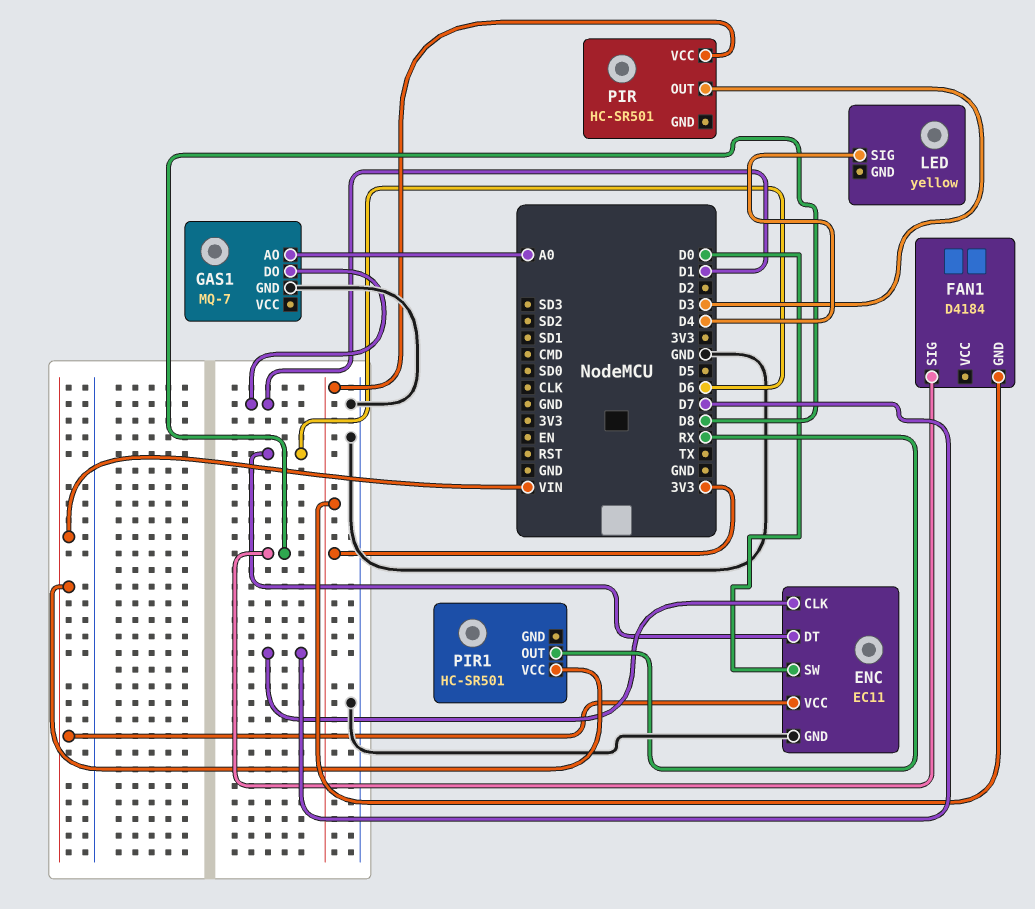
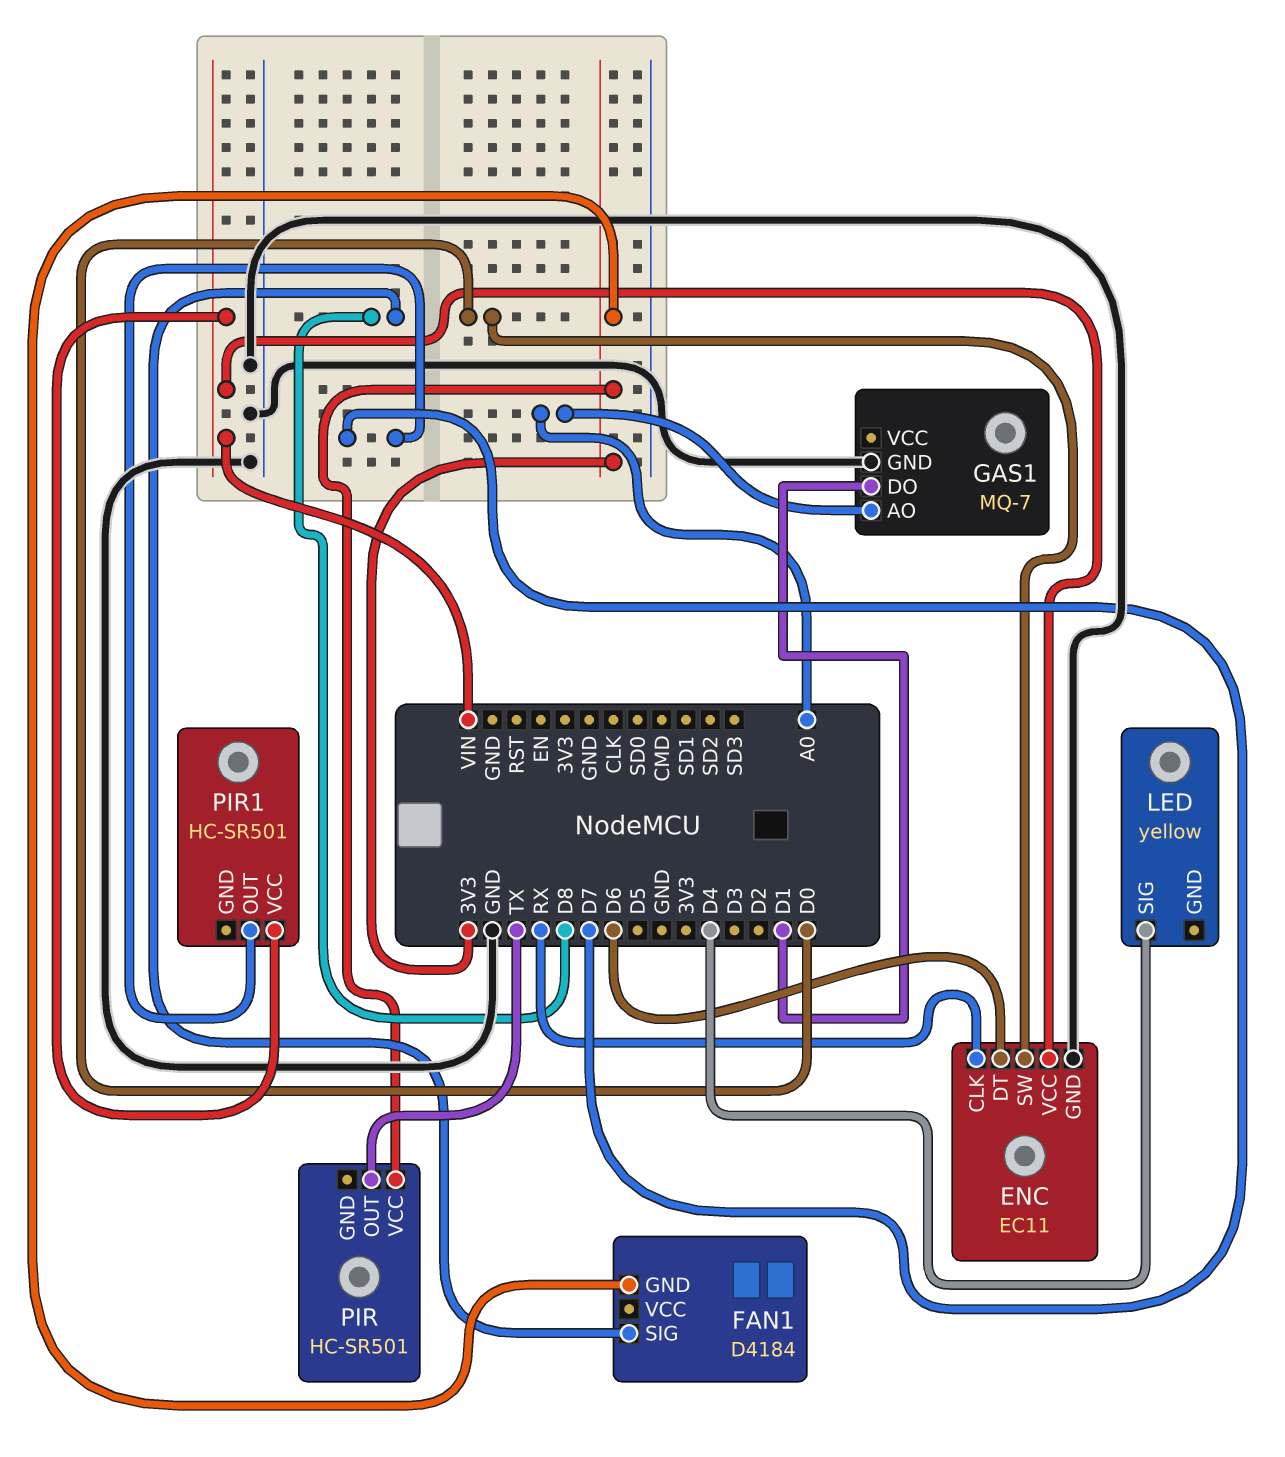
ENC pin CLK: D7 -> RX
PIR pin OUT: D3 -> TX
PIR1 pin OUT: RX -> D7

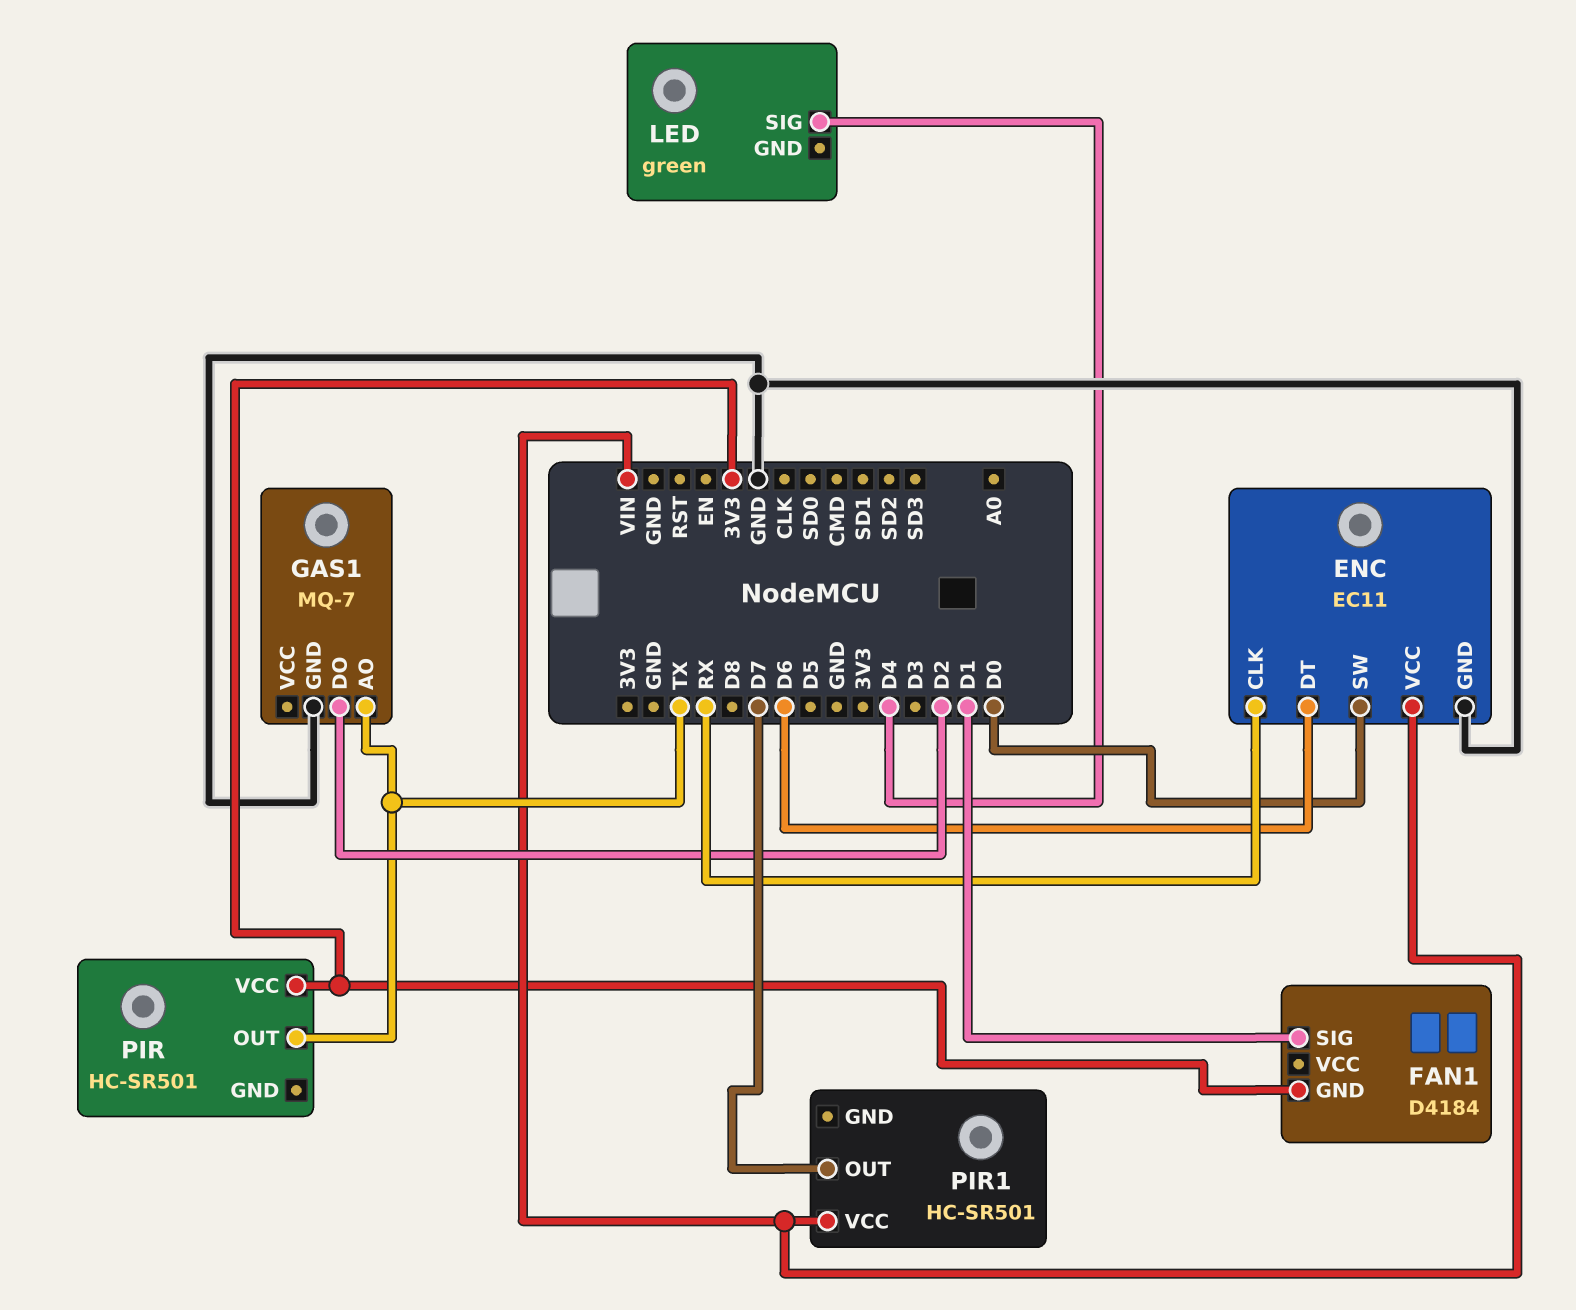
FAN1 pin SIG: D8 -> D1
GAS1 pin AO: A0 -> TX
GAS1 pin DO: D1 -> D2
LED: yellow -> green

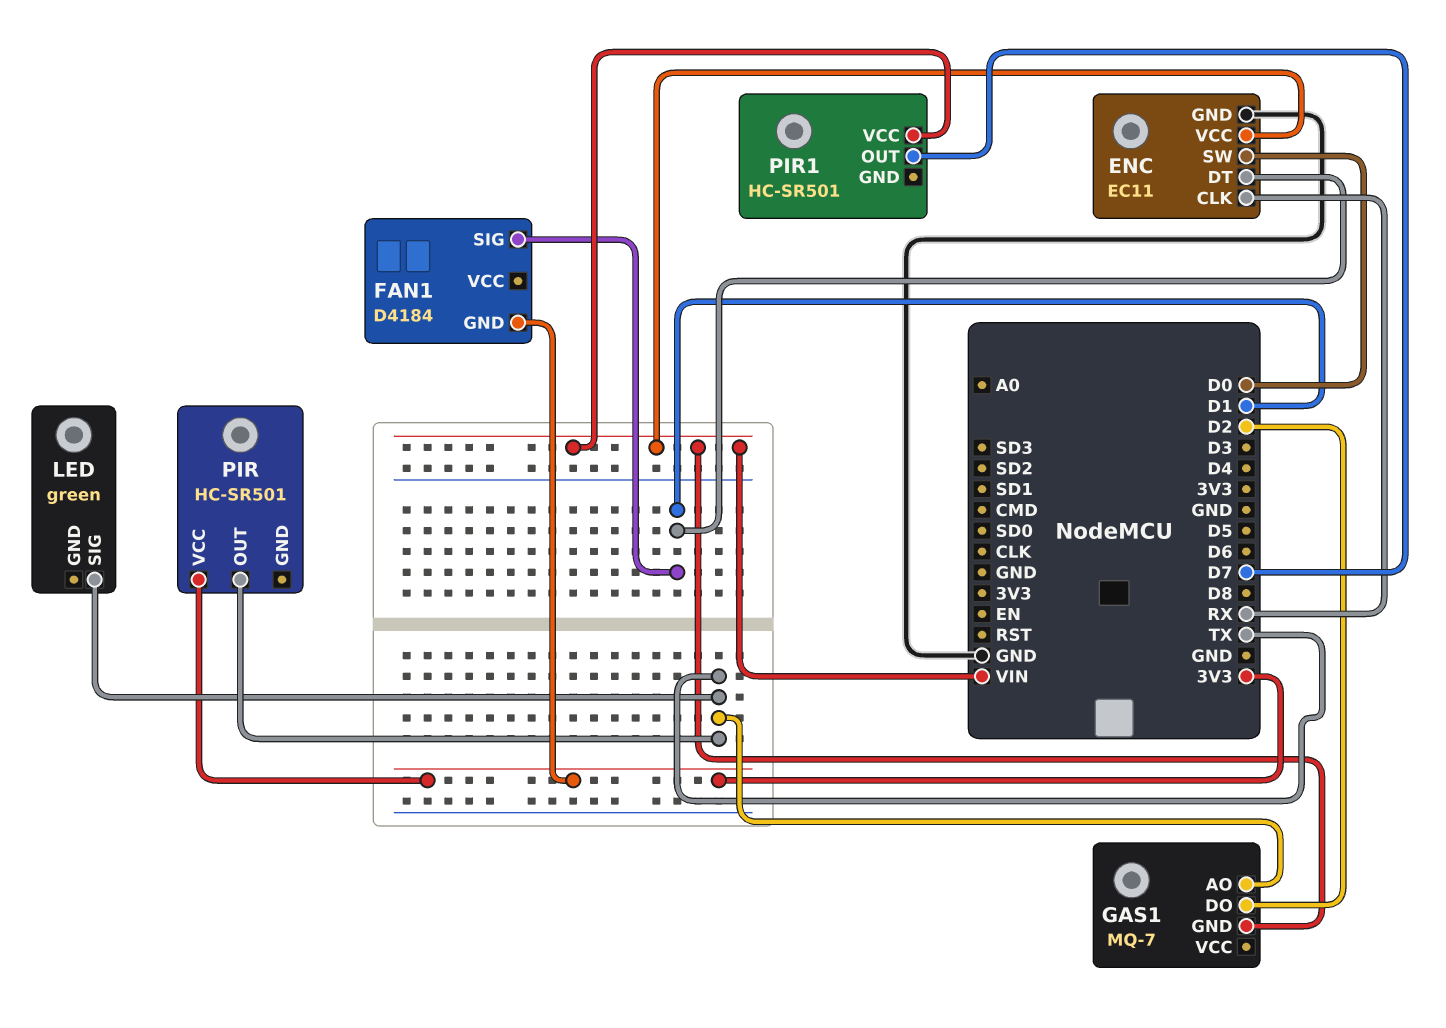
ENC pin DT: D6 -> D1
GAS1 pin GND: GND -> VIN
LED pin SIG: D4 -> TX

